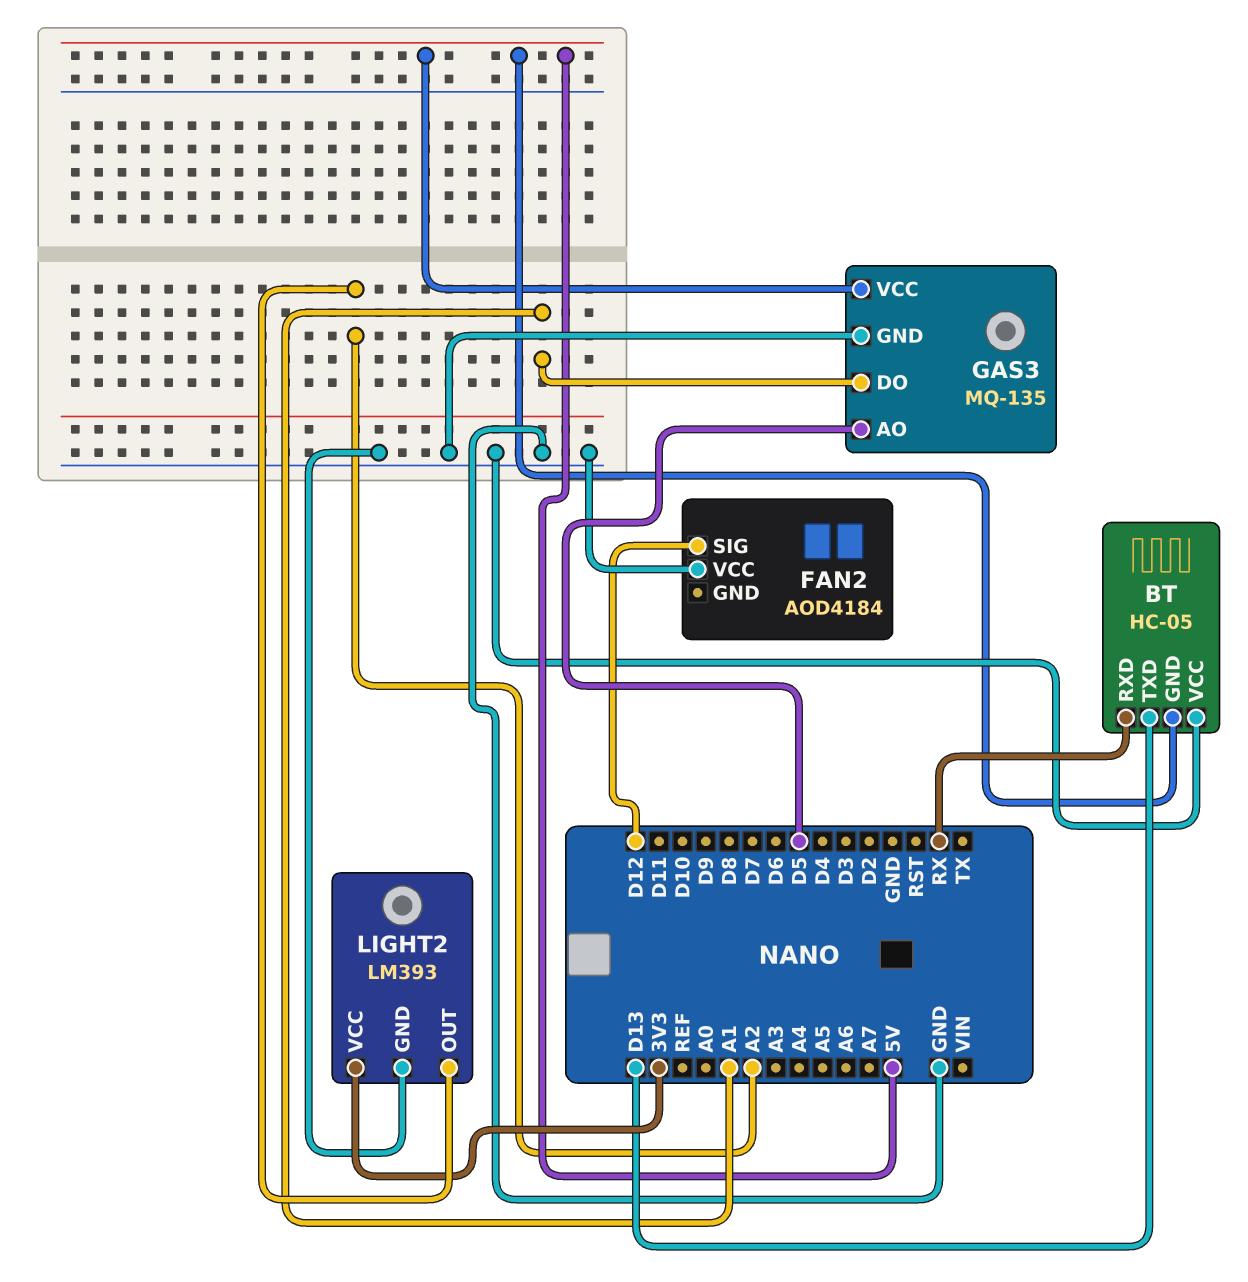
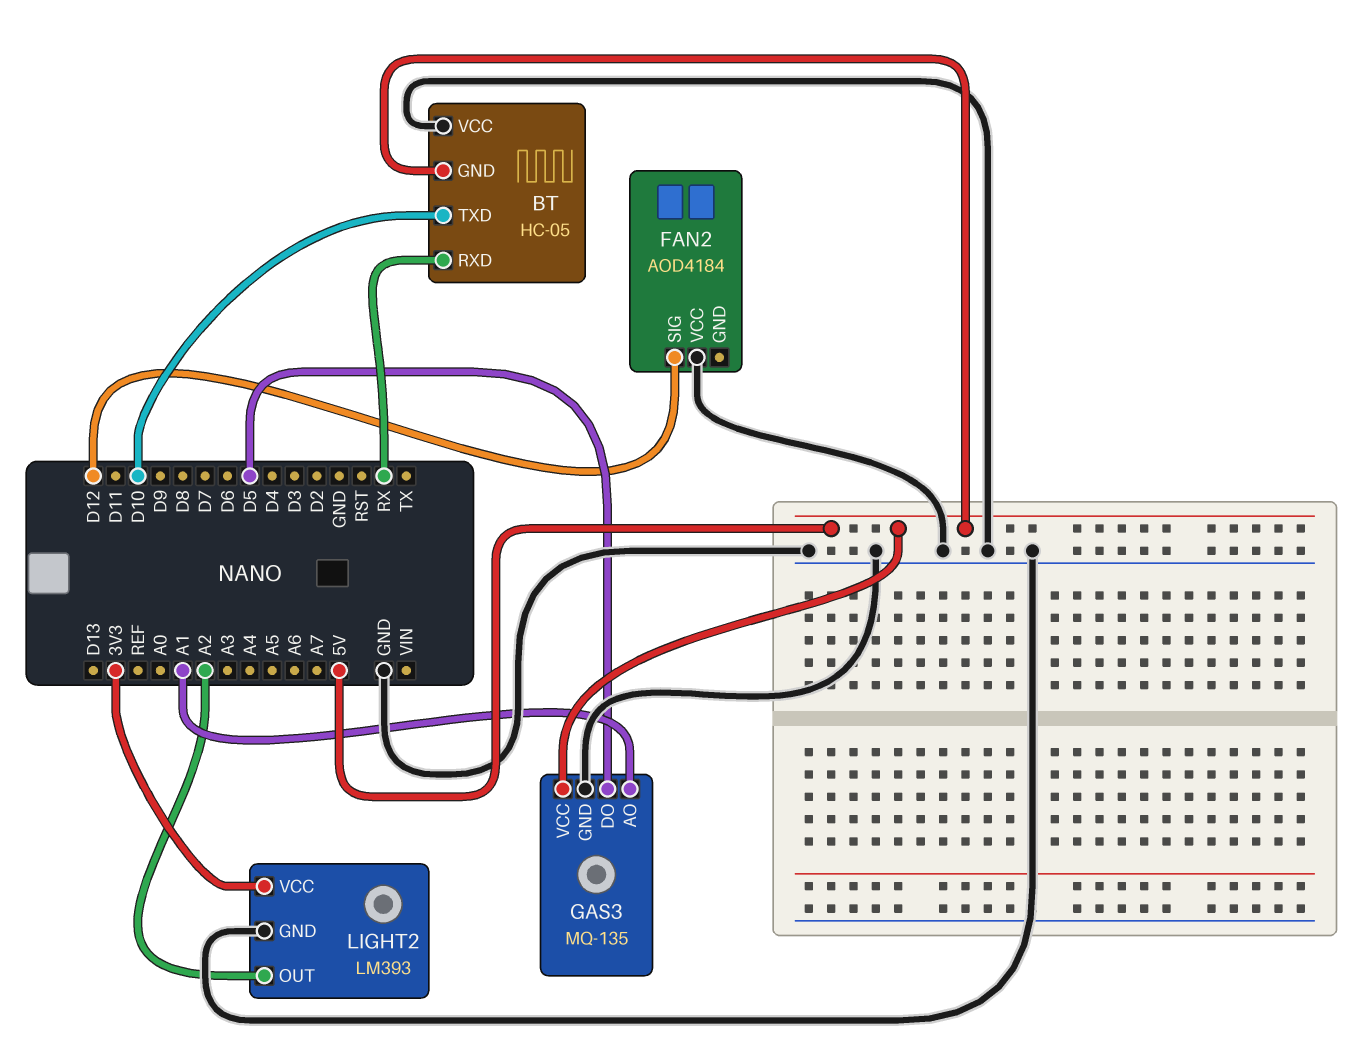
BT pin TXD: D13 -> D10
GAS3 pin AO: D5 -> A1
GAS3 pin DO: A1 -> D5

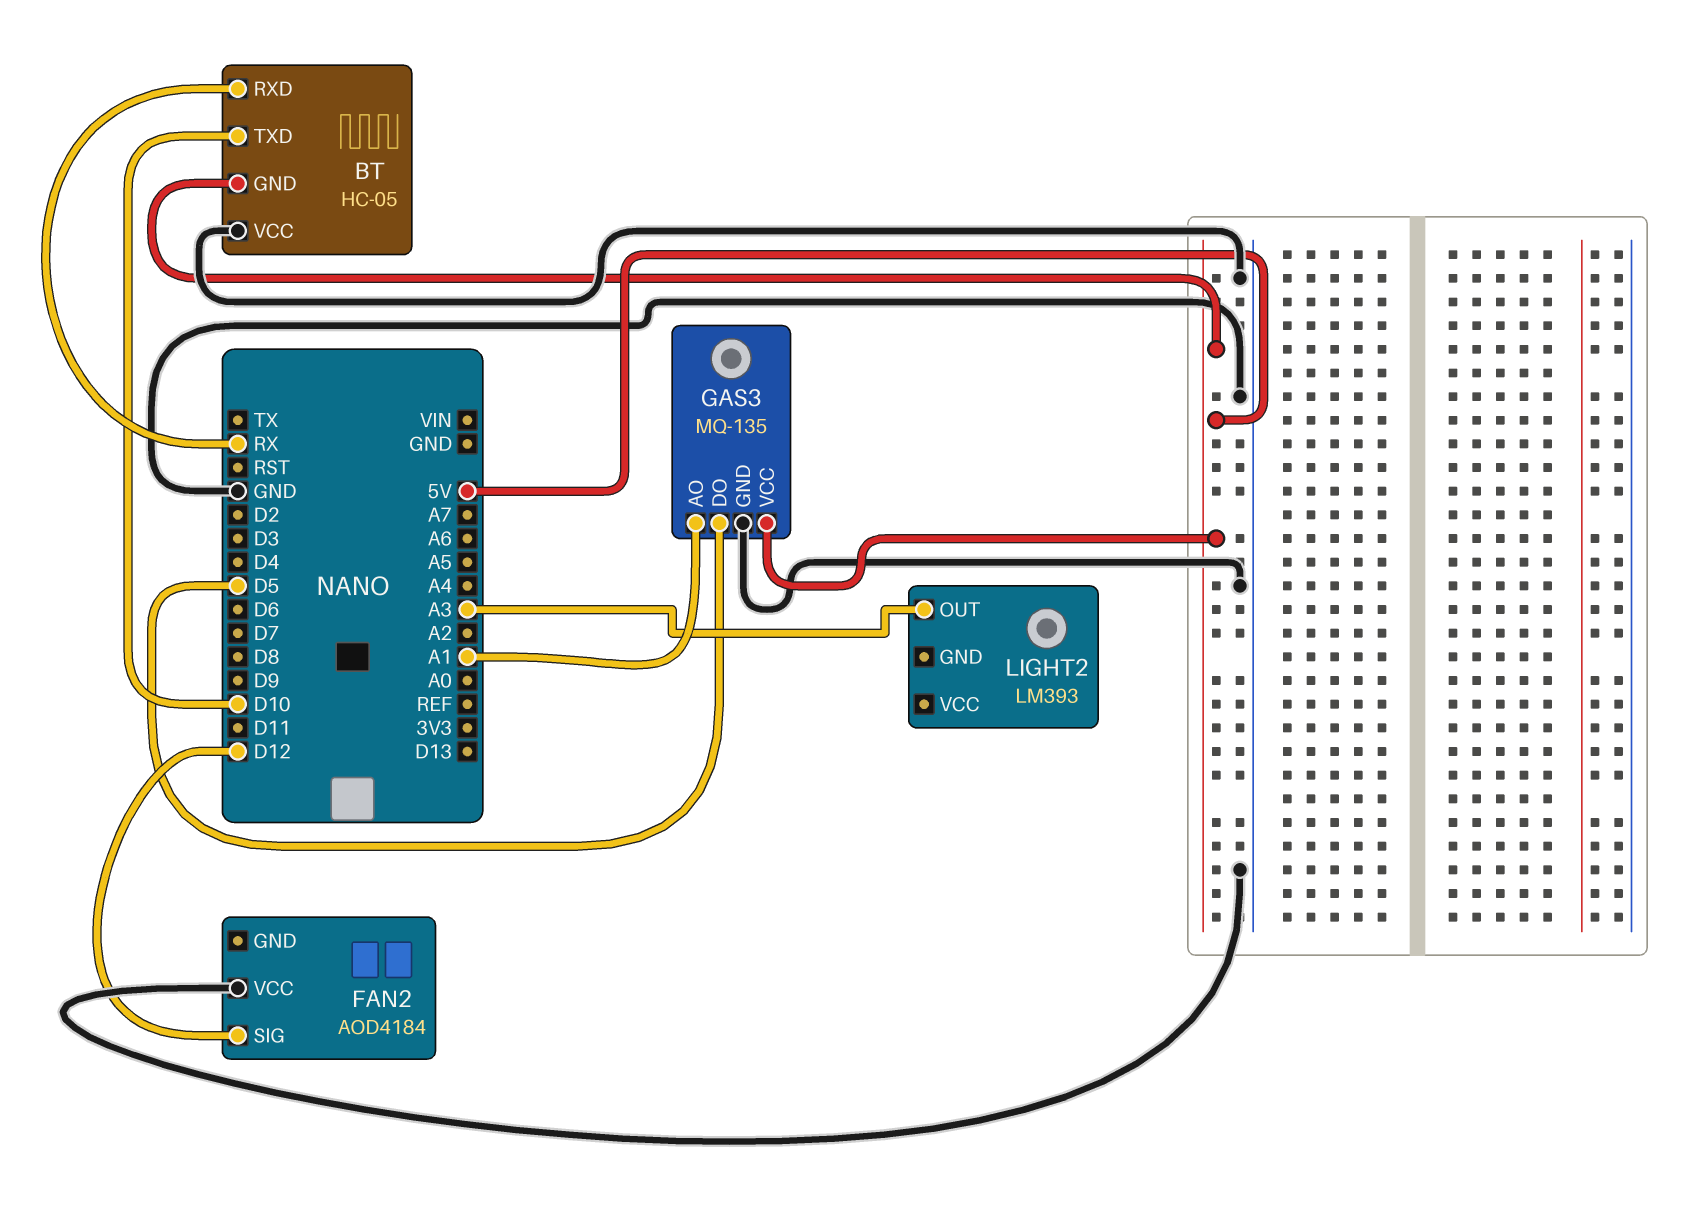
LIGHT2 pin GND: GND -> none
LIGHT2 pin OUT: A2 -> A3
LIGHT2 pin VCC: 3V3 -> none

